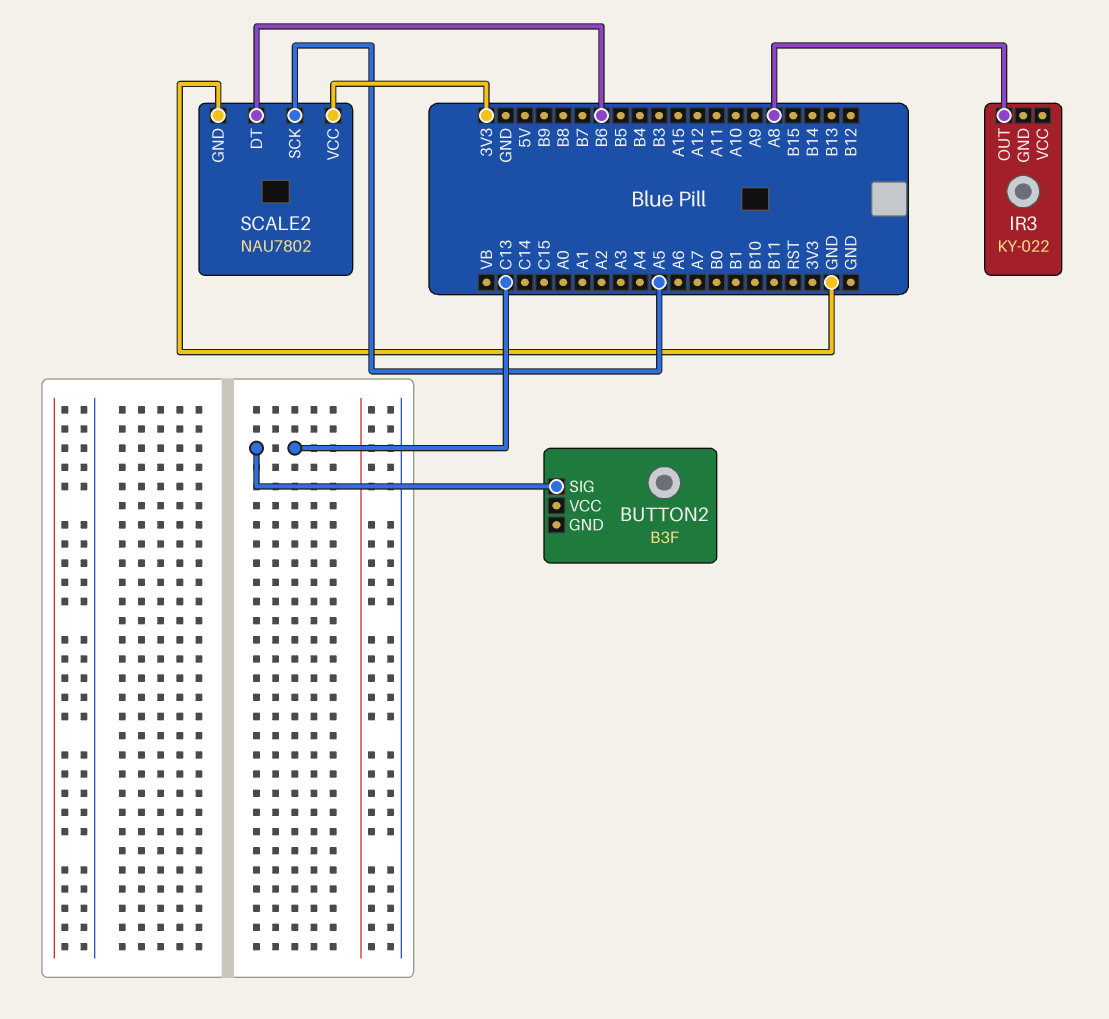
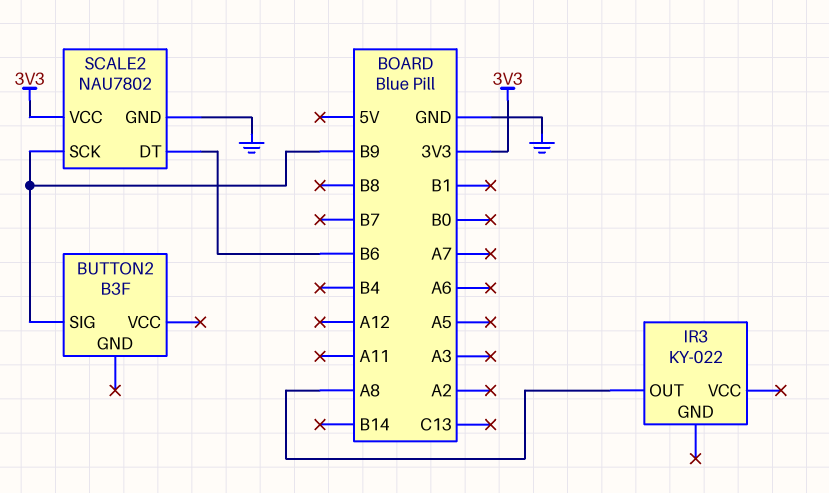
BUTTON2 pin SIG: C13 -> B9
SCALE2 pin SCK: A5 -> B9

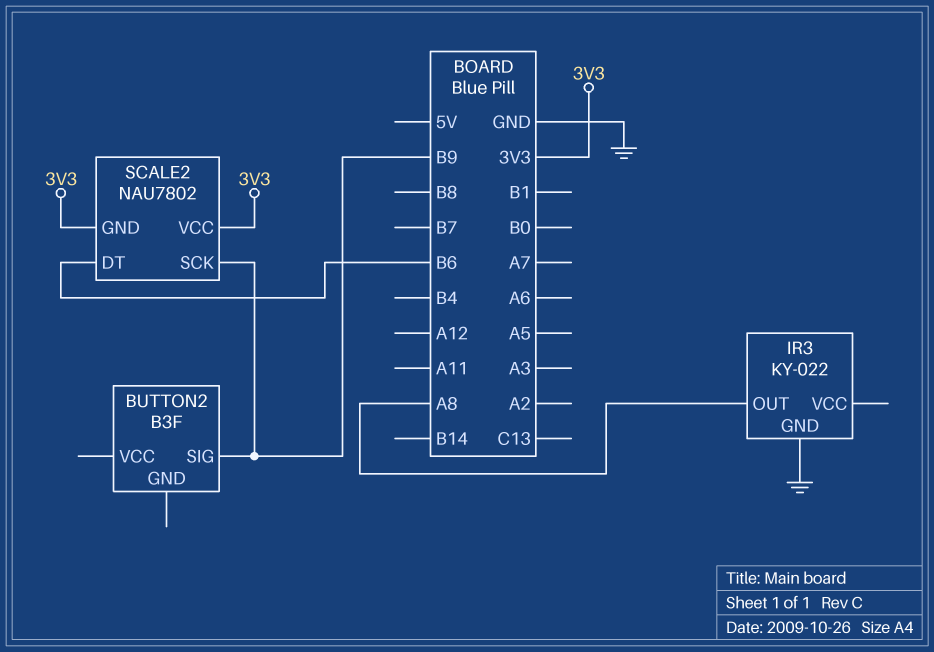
IR3 pin GND: none -> GND
SCALE2 pin GND: GND -> 3V3

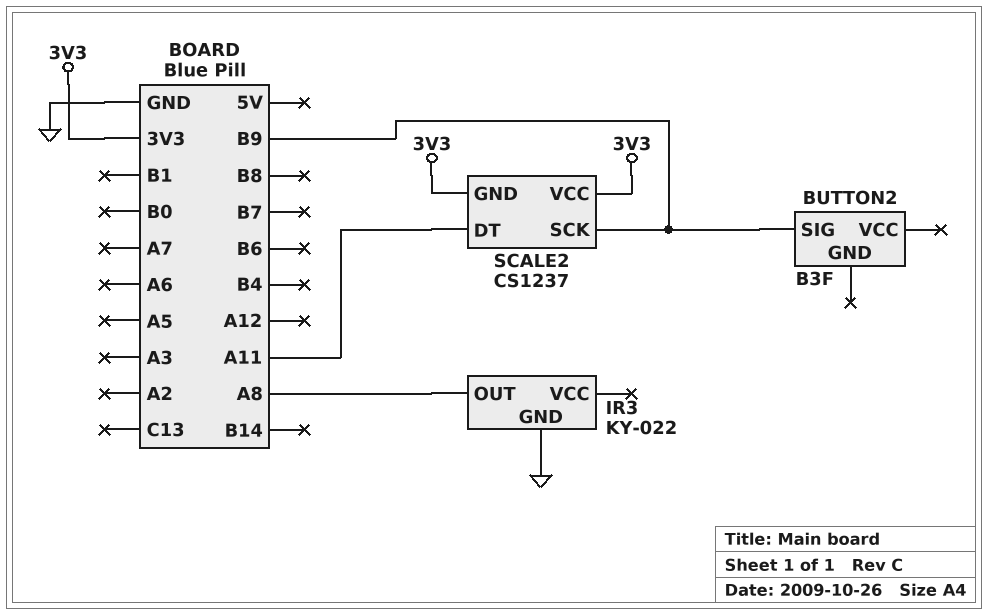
SCALE2: NAU7802 -> CS1237
SCALE2 pin DT: B6 -> A11

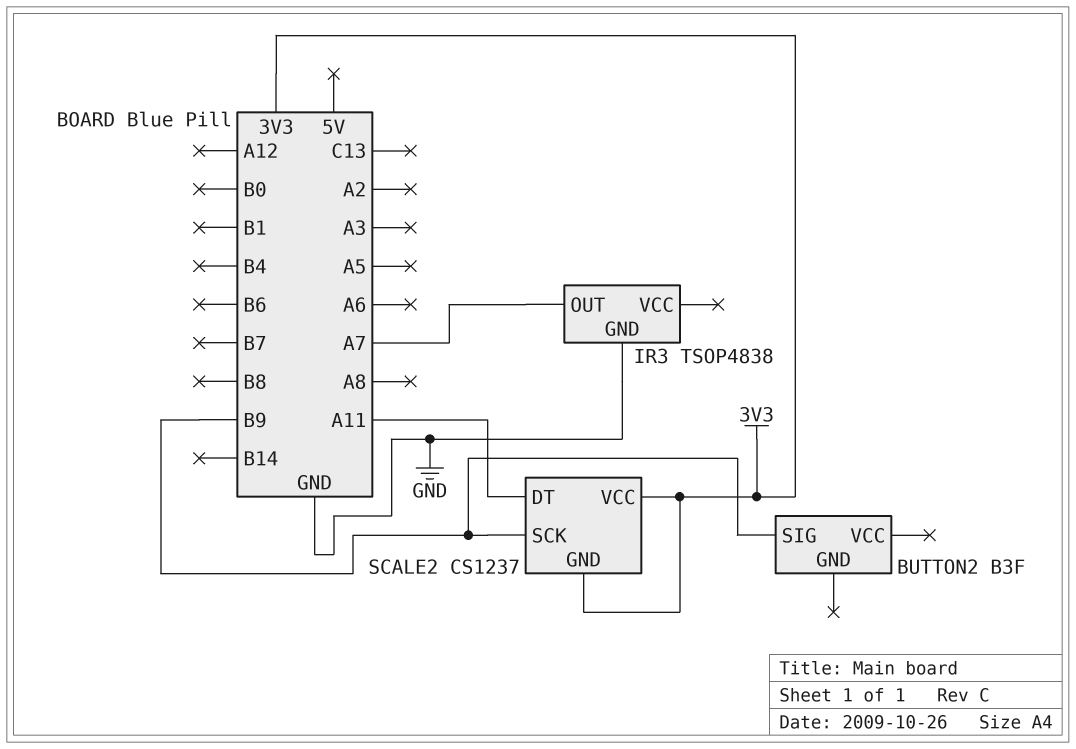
IR3: KY-022 -> TSOP4838
IR3 pin OUT: A8 -> A7

